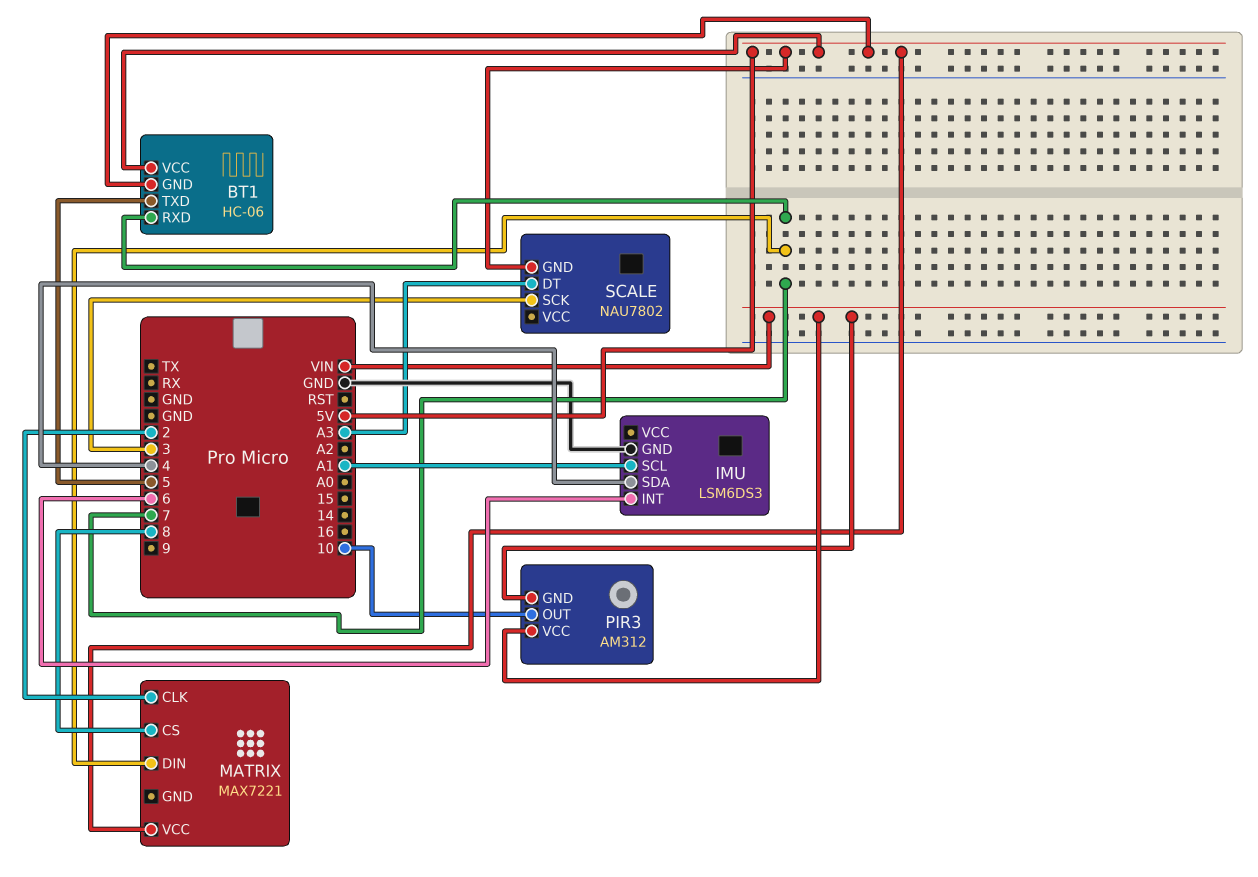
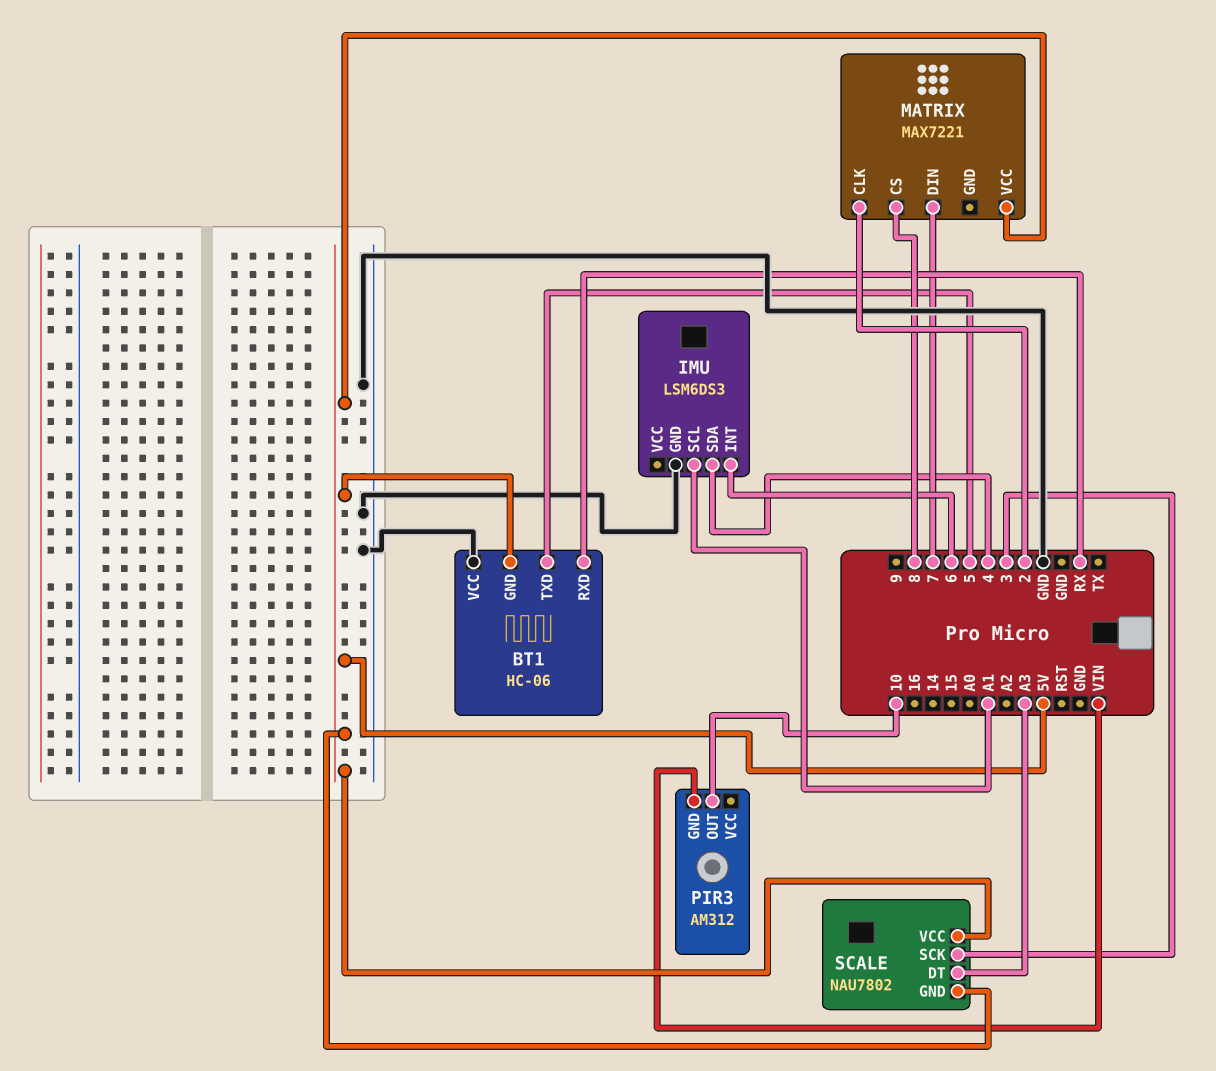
BT1 pin RXD: 7 -> RX
BT1 pin VCC: 5V -> GND
PIR3 pin VCC: VIN -> none
SCALE pin VCC: none -> 5V

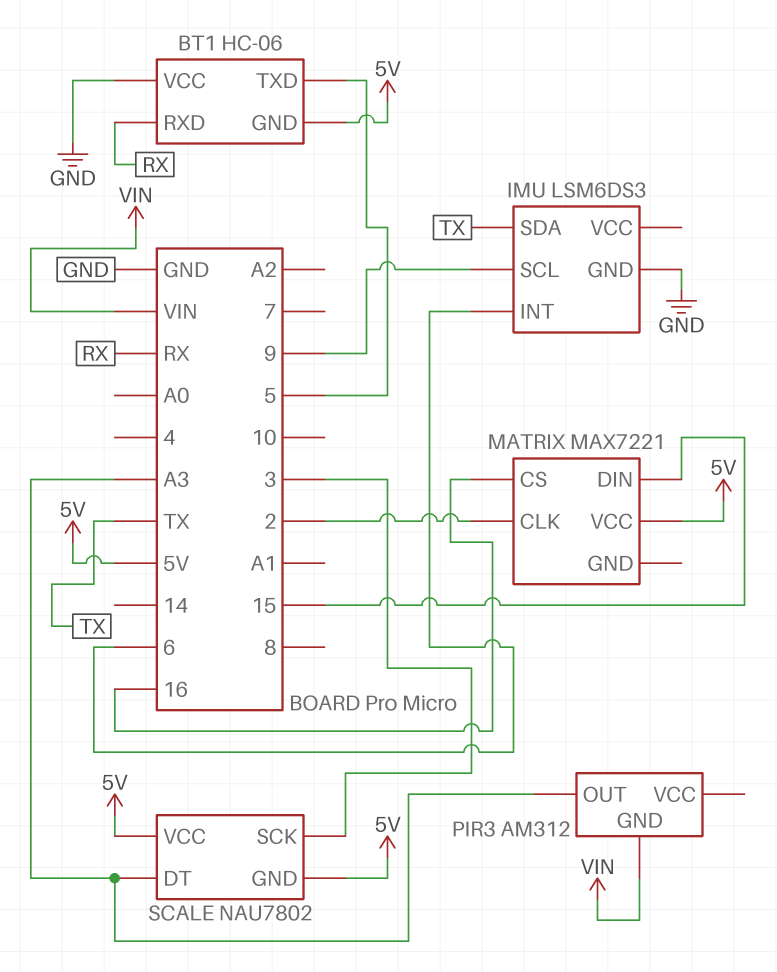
IMU pin SCL: A1 -> 9
IMU pin SDA: 4 -> TX
MATRIX pin CS: 8 -> 16
MATRIX pin DIN: 7 -> 15
PIR3 pin OUT: 10 -> A3

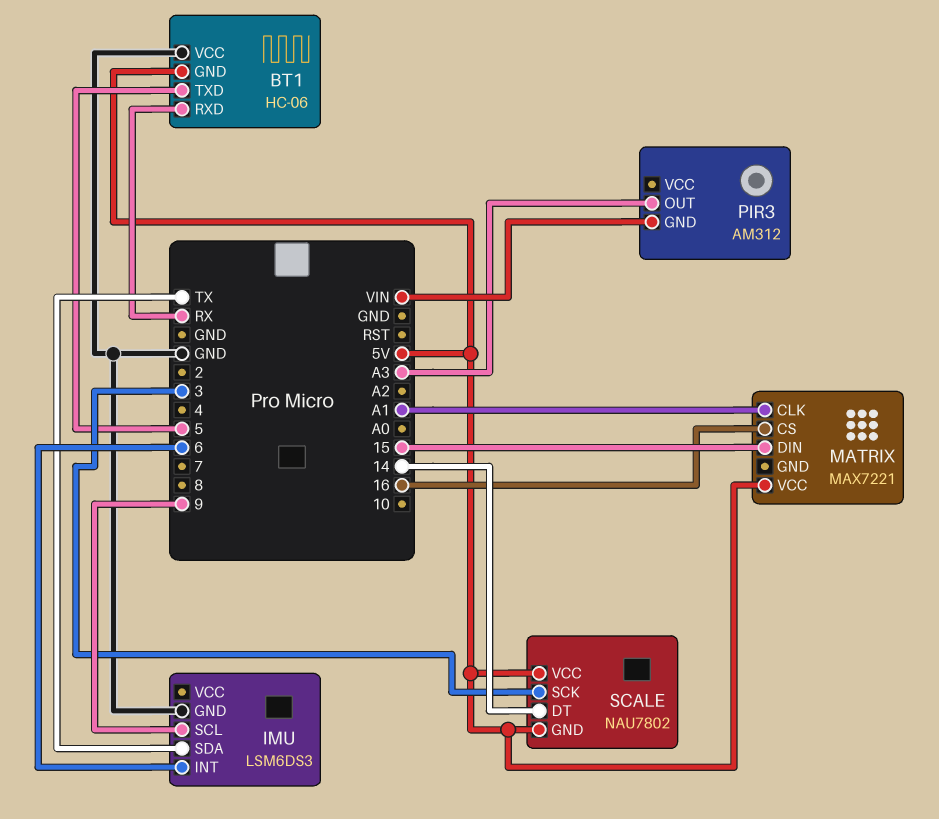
MATRIX pin CLK: 2 -> A1
SCALE pin DT: A3 -> 14

